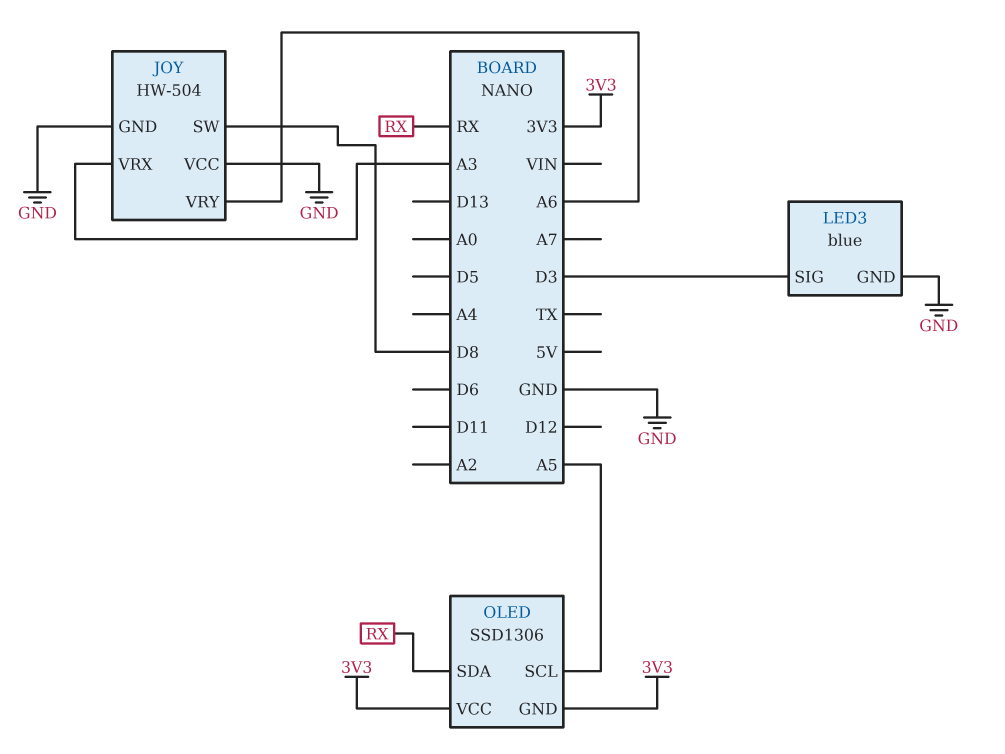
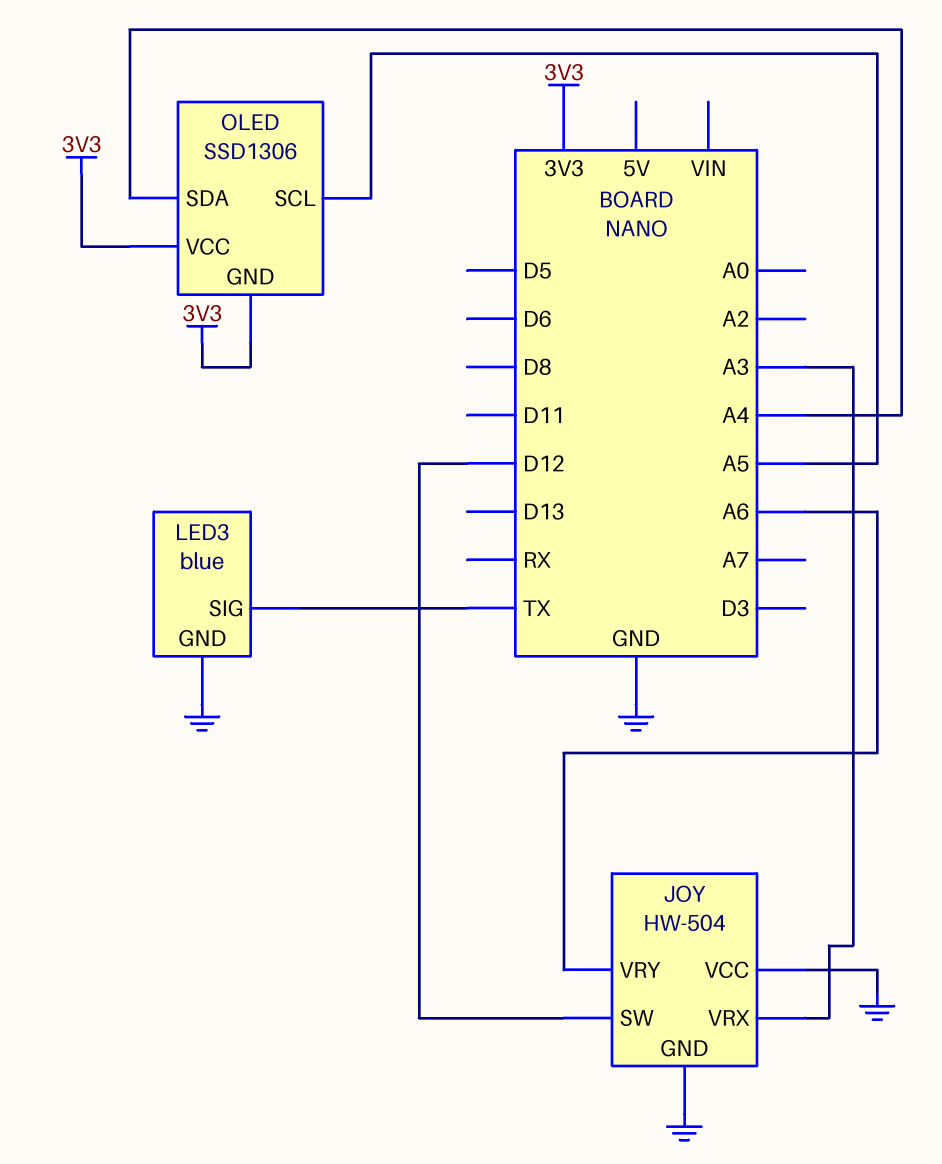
JOY pin SW: D8 -> D12
LED3 pin SIG: D3 -> TX
OLED pin SDA: RX -> A4

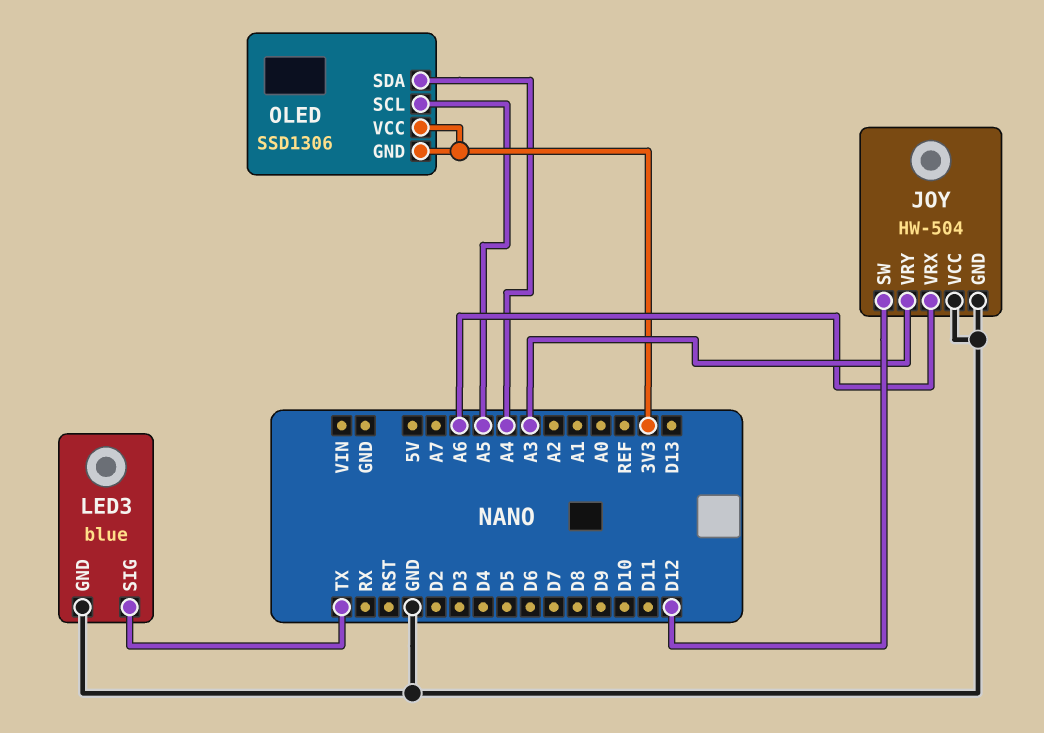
JOY pin VRX: A3 -> A6
JOY pin VRY: A6 -> A3

